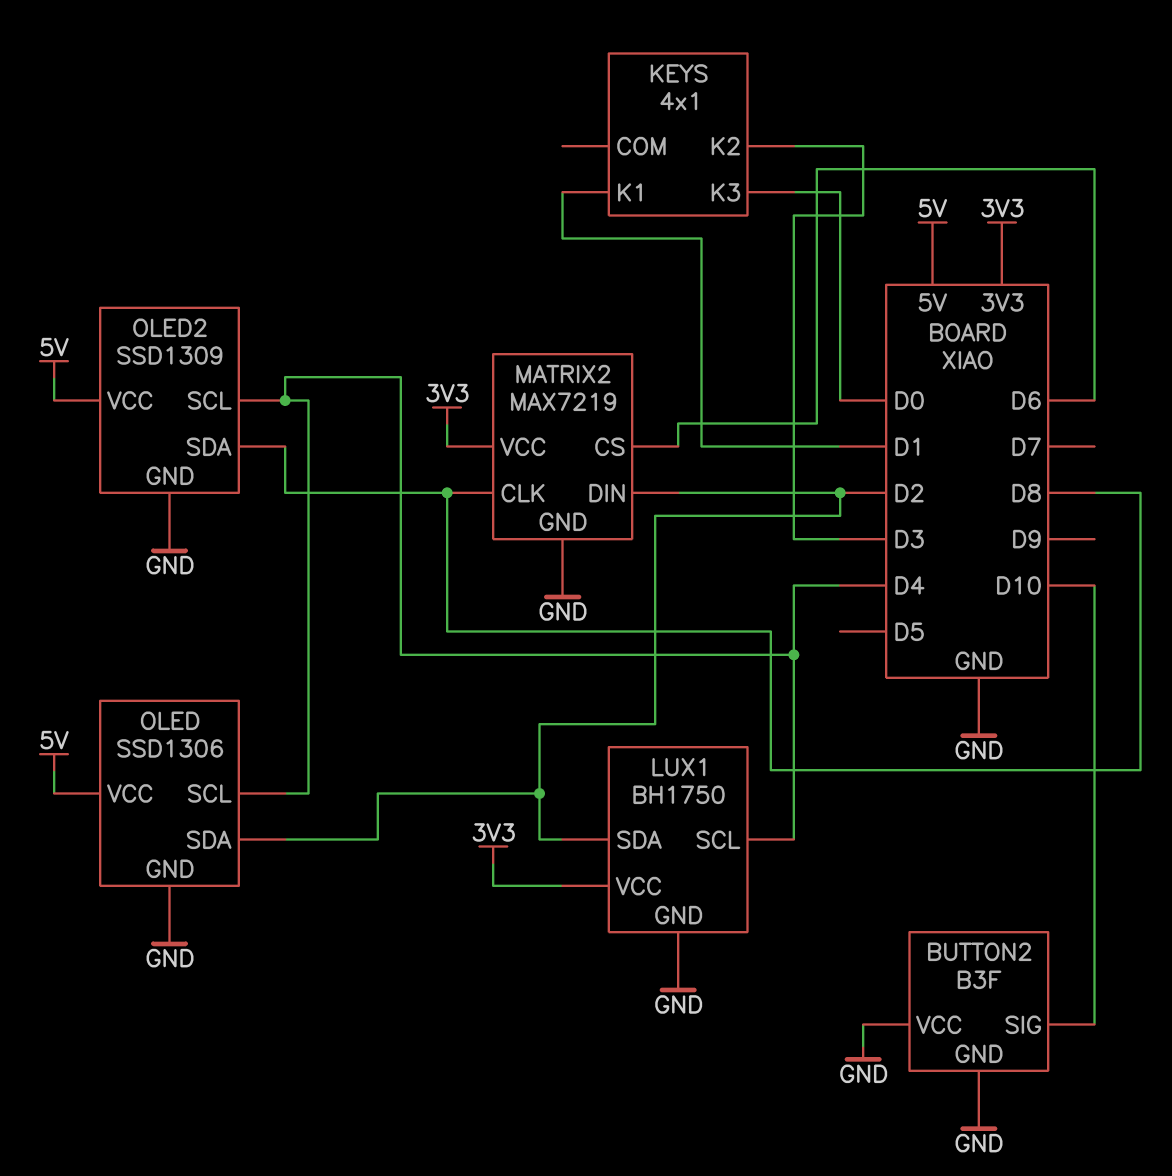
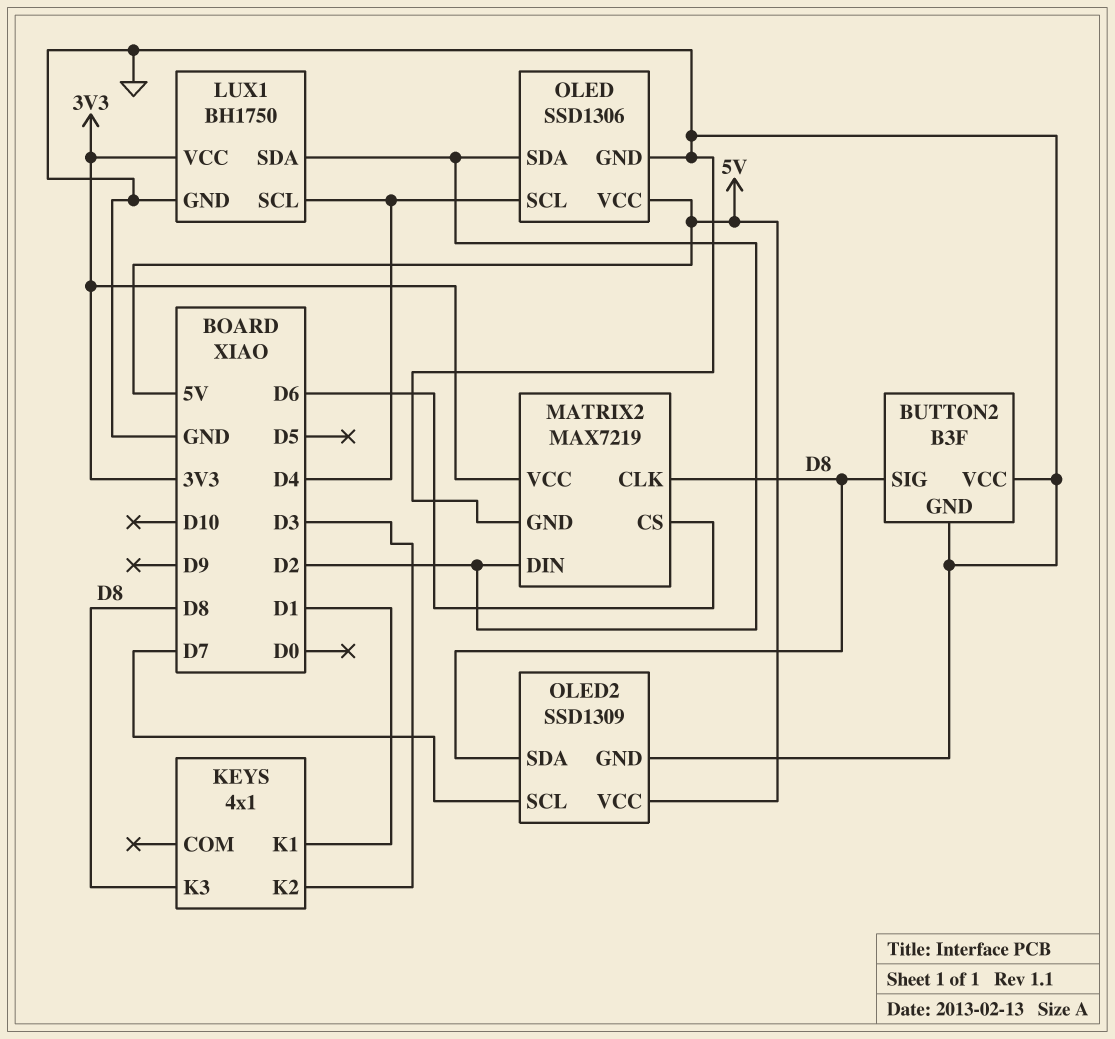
BUTTON2 pin SIG: D10 -> D8
KEYS pin K3: D0 -> D8
OLED2 pin SCL: D4 -> D7

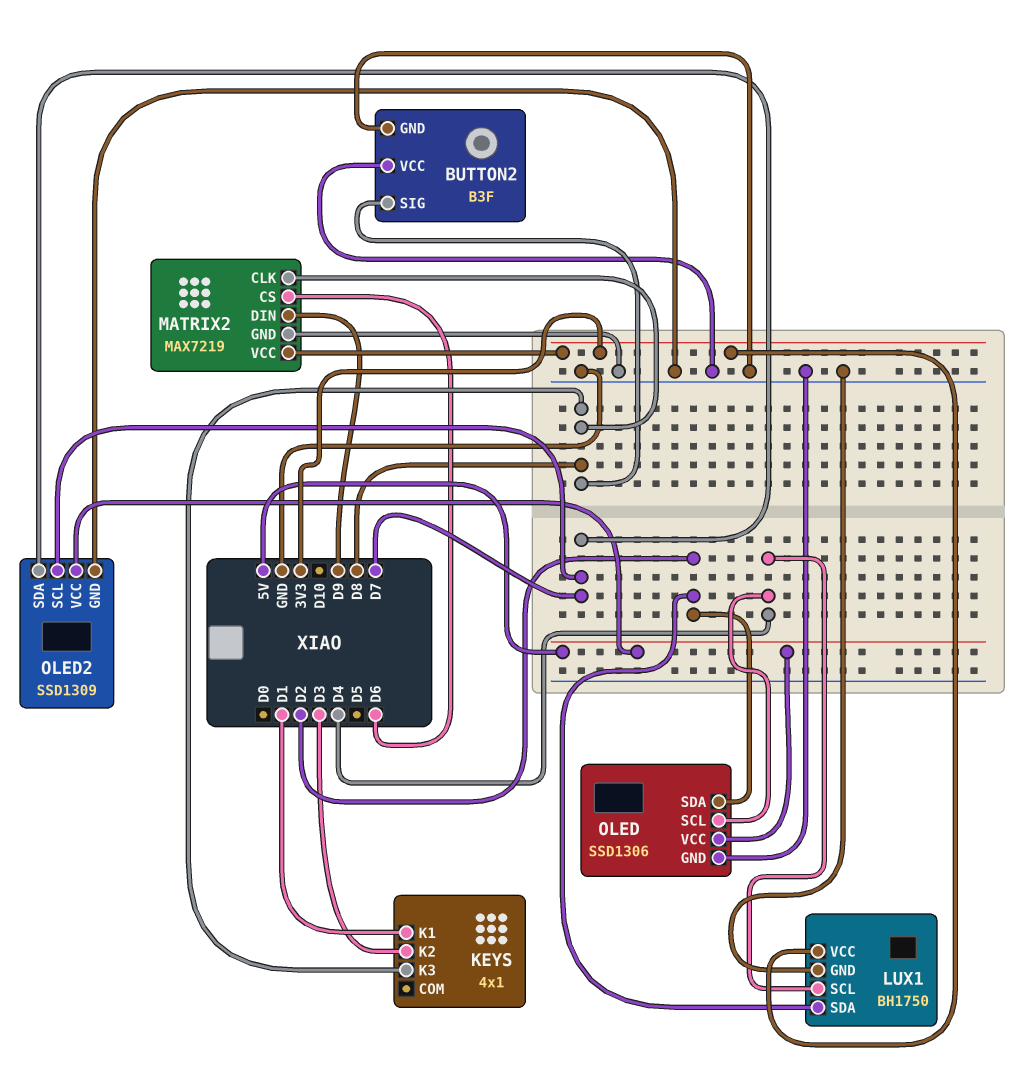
MATRIX2 pin DIN: D2 -> D9
OLED2 pin SDA: D8 -> D7

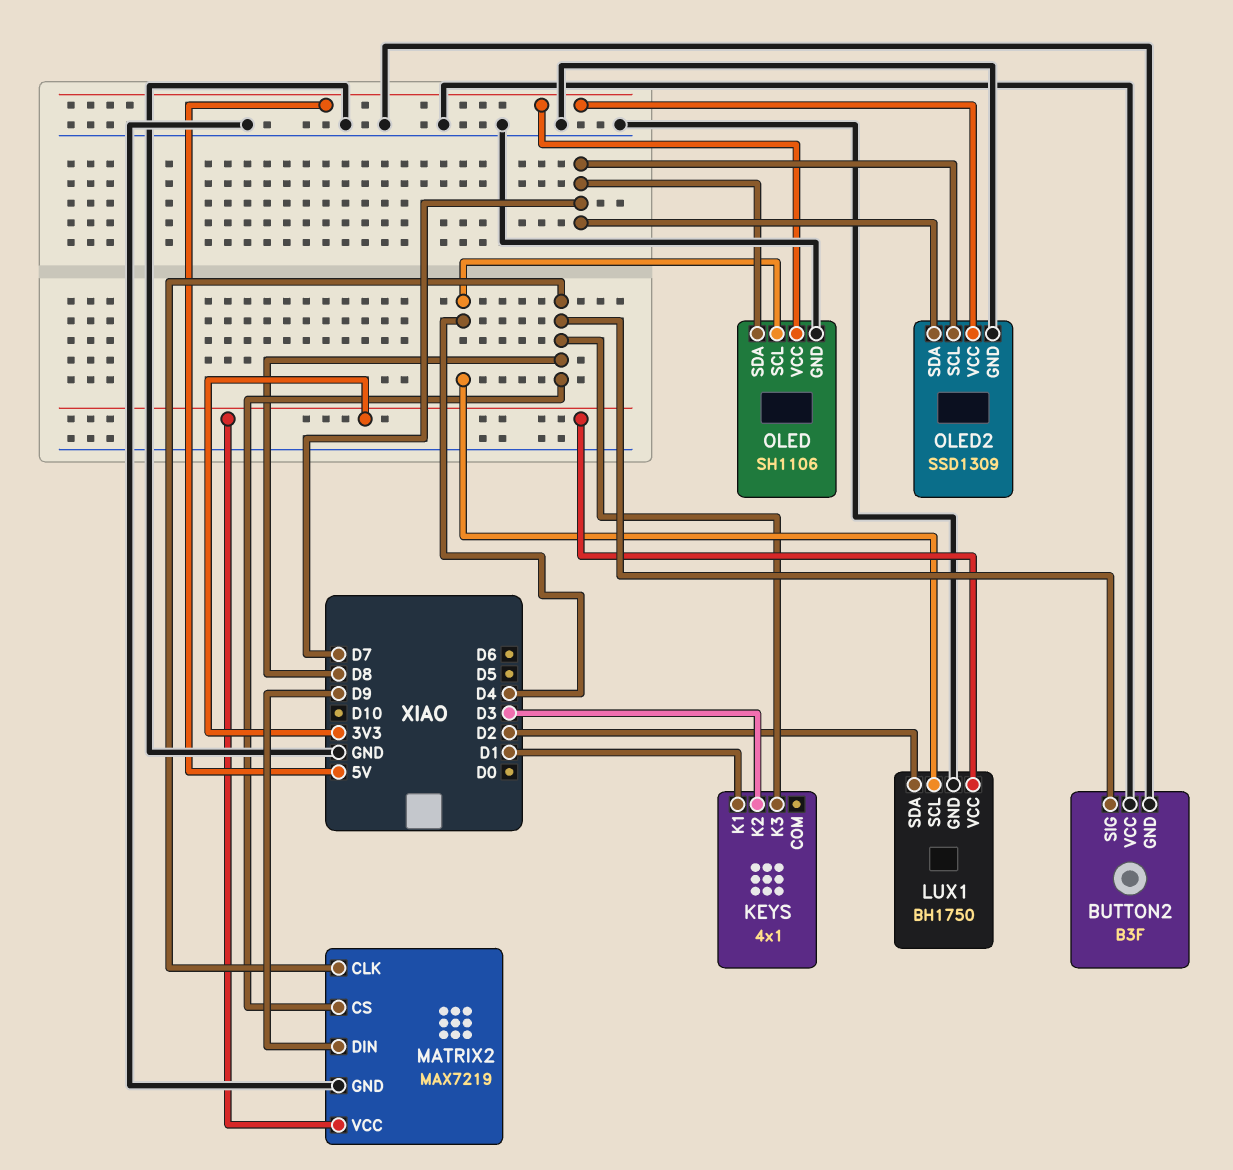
MATRIX2 pin CS: D6 -> D8
OLED: SSD1306 -> SH1106
OLED pin SDA: D2 -> D7

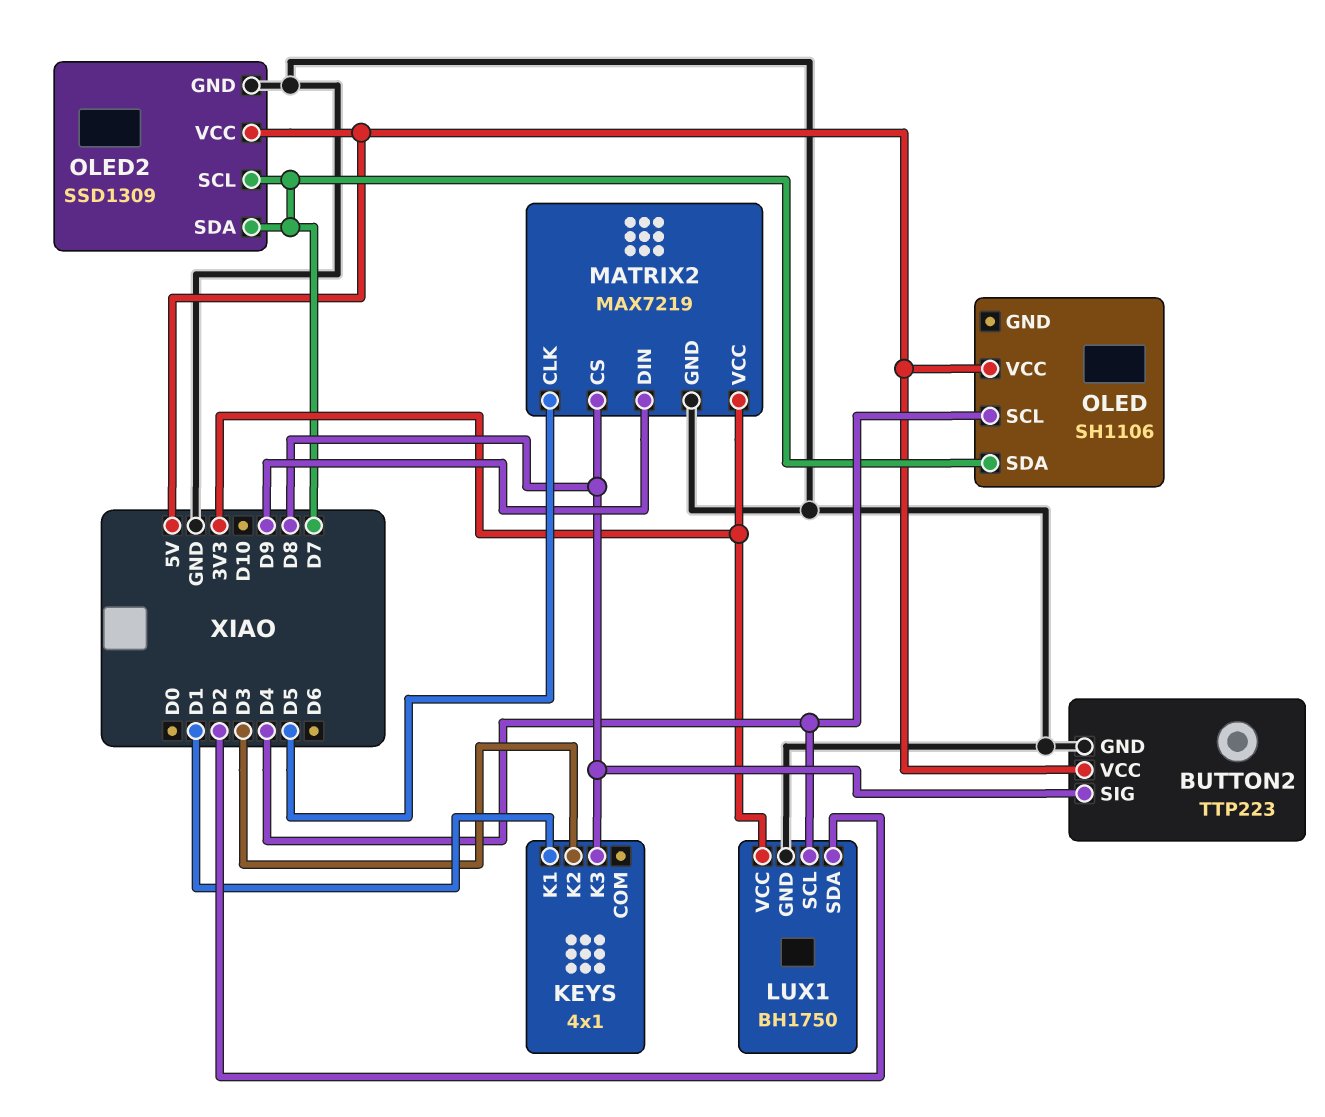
BUTTON2: B3F -> TTP223
BUTTON2 pin VCC: GND -> 5V
MATRIX2 pin CLK: D8 -> D5
OLED pin GND: GND -> none

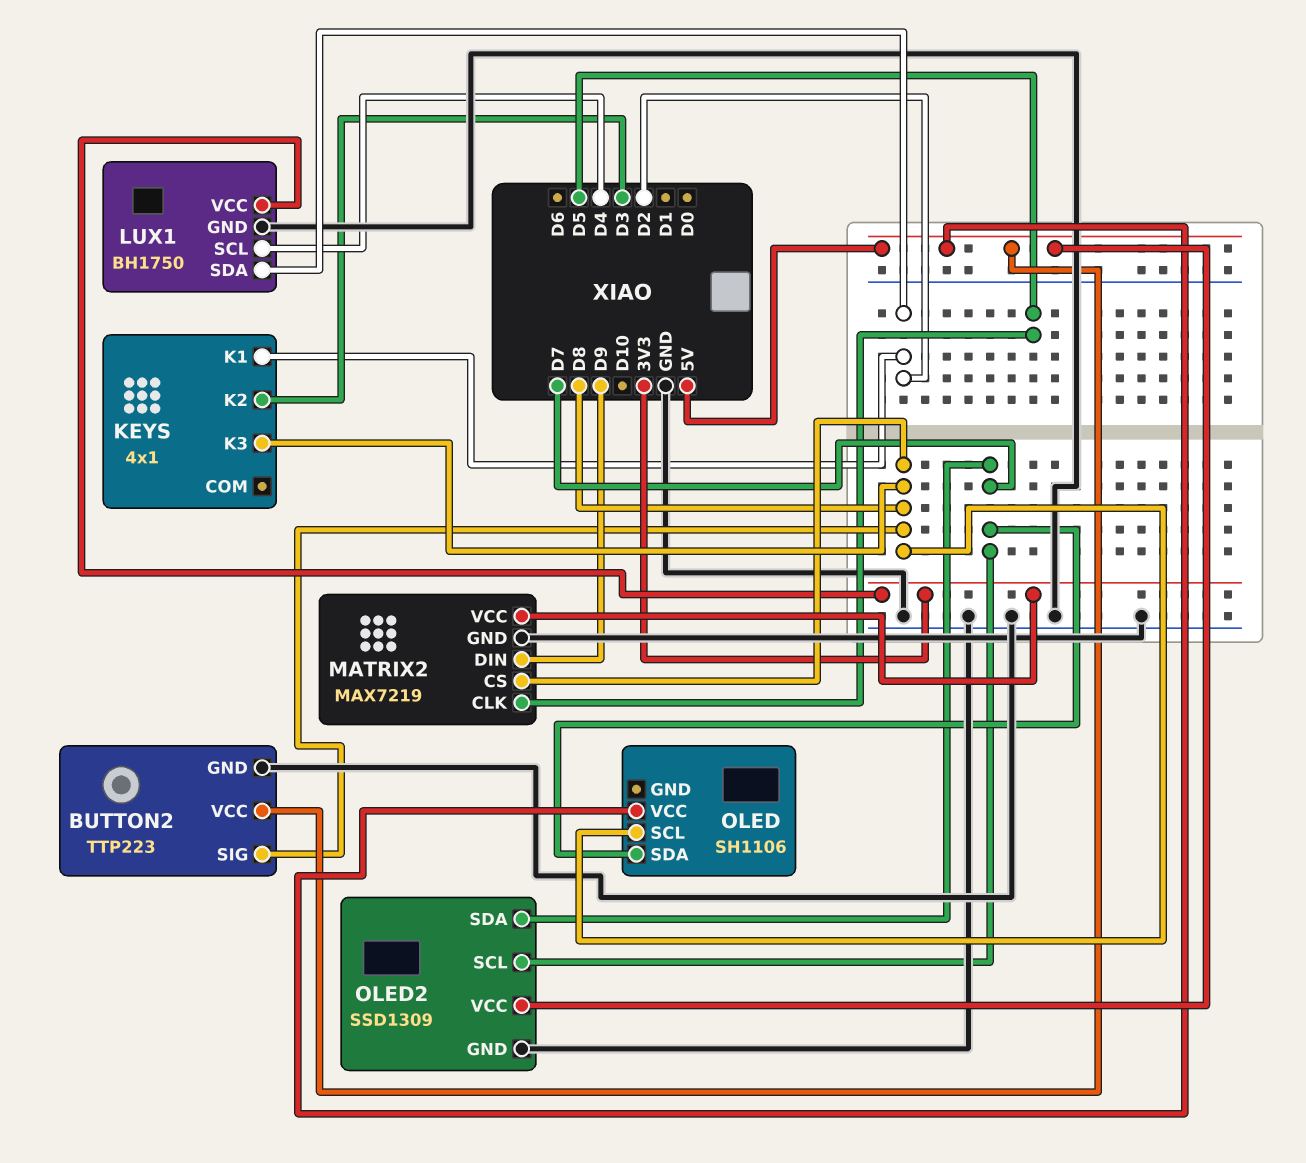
KEYS pin K1: D1 -> D2
OLED pin SCL: D4 -> D8

